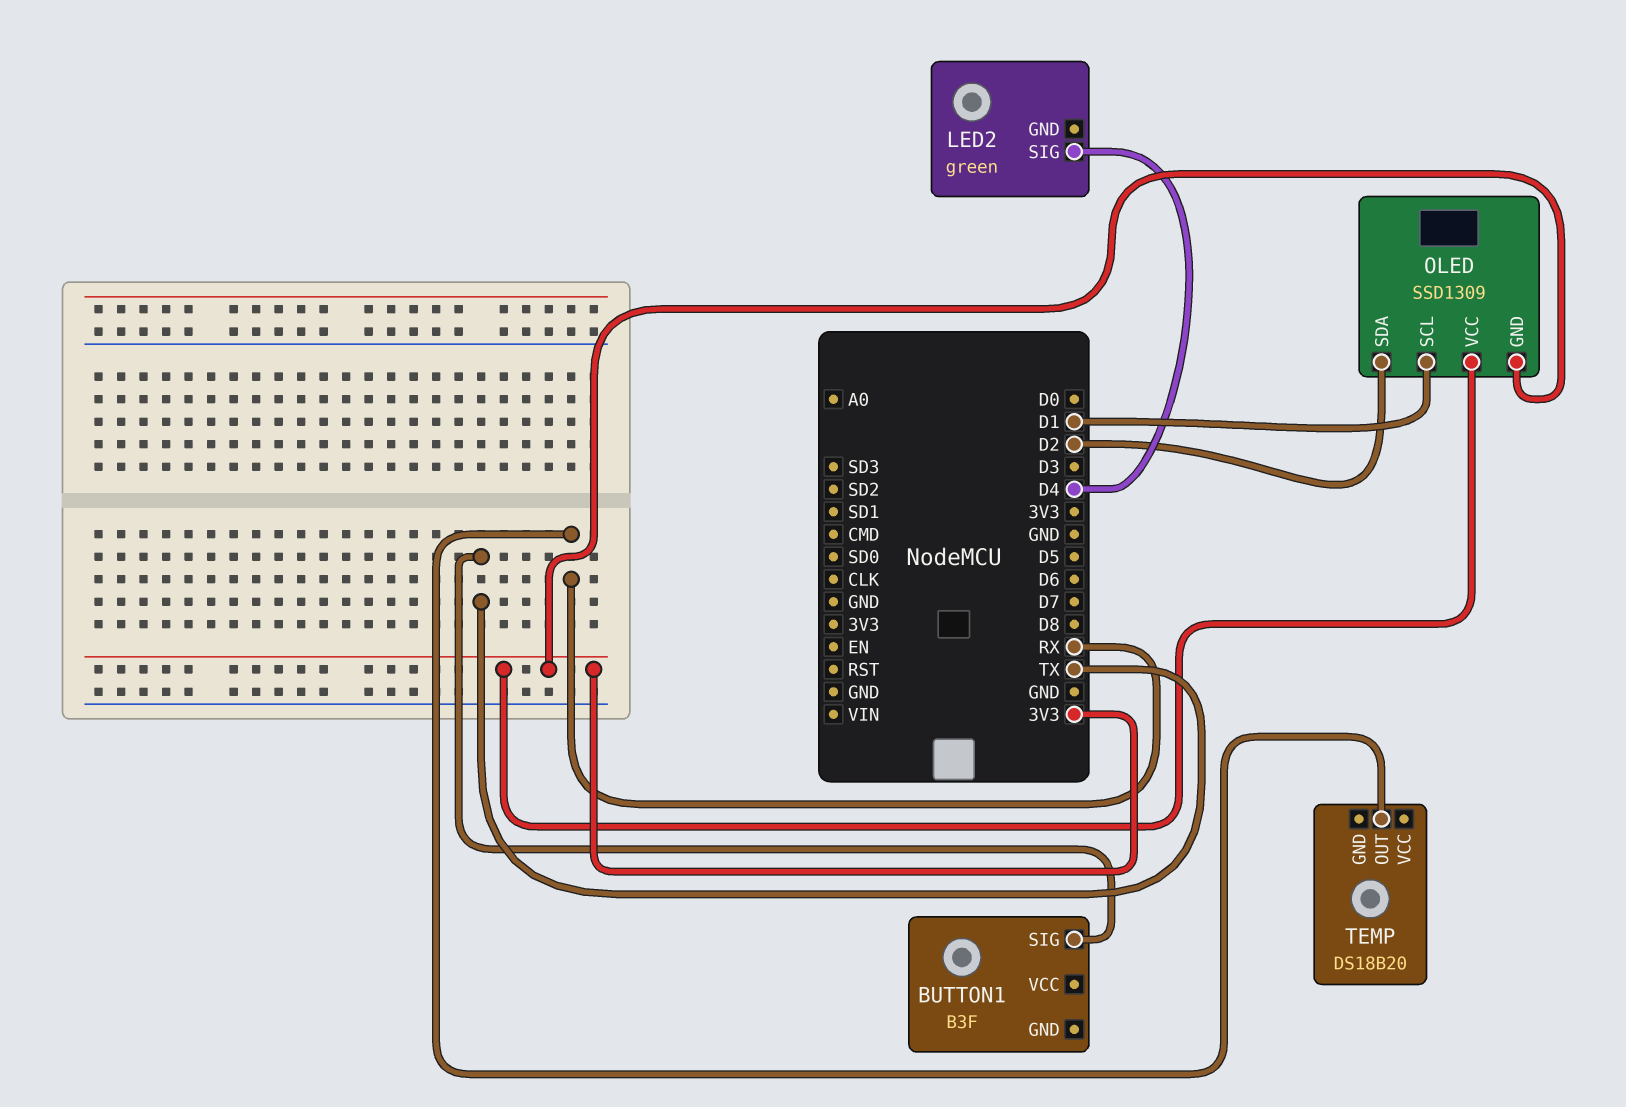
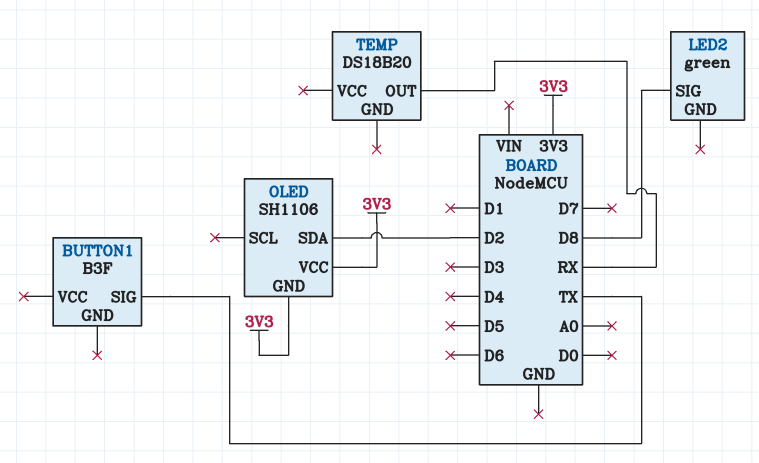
LED2 pin SIG: D4 -> D8
OLED: SSD1309 -> SH1106
OLED pin SCL: D1 -> none

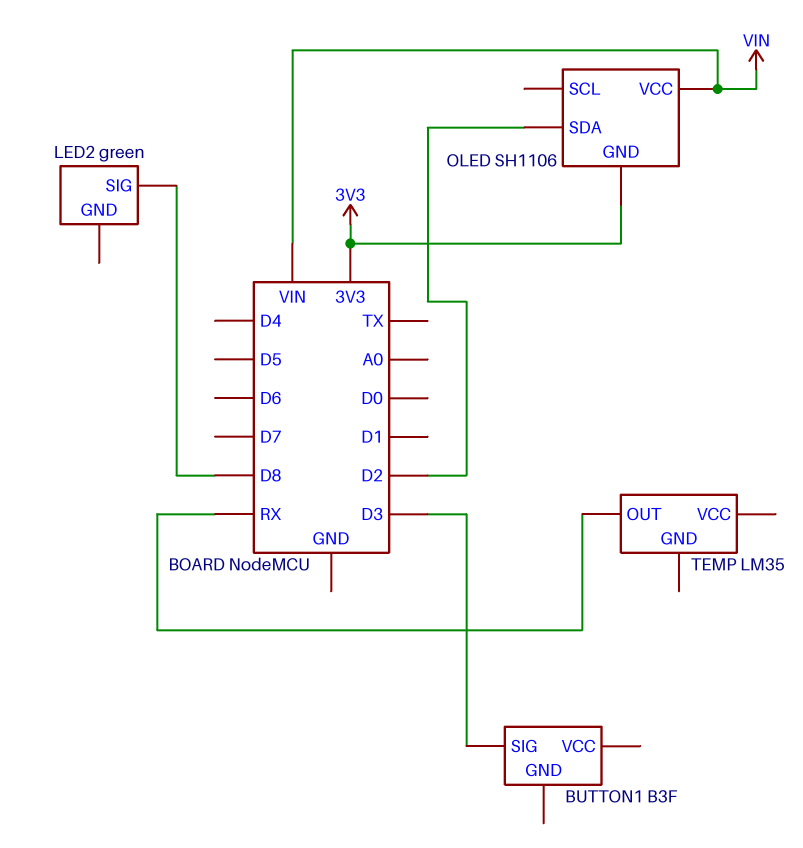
BUTTON1 pin SIG: TX -> D3
OLED pin VCC: 3V3 -> VIN
TEMP: DS18B20 -> LM35

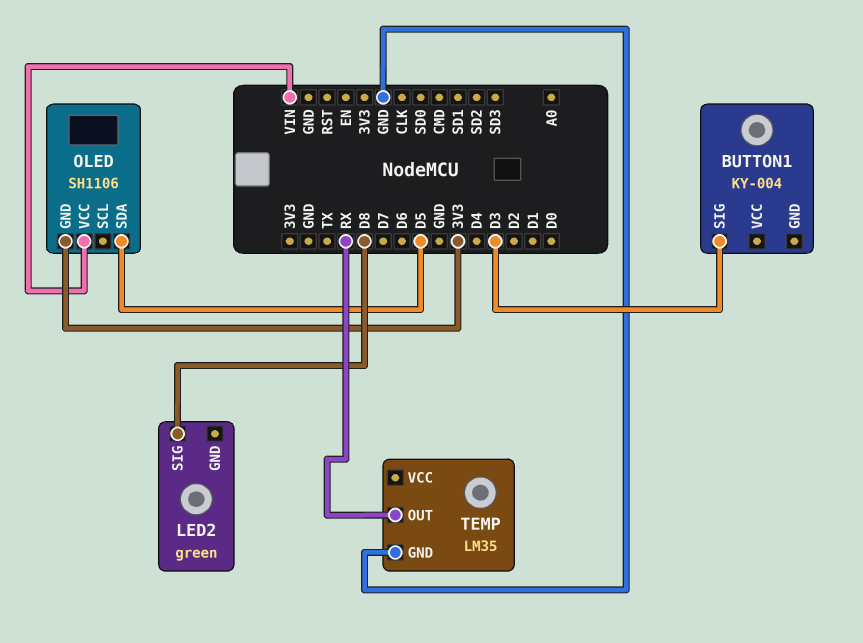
BUTTON1: B3F -> KY-004
OLED pin SDA: D2 -> D5
TEMP pin GND: none -> GND

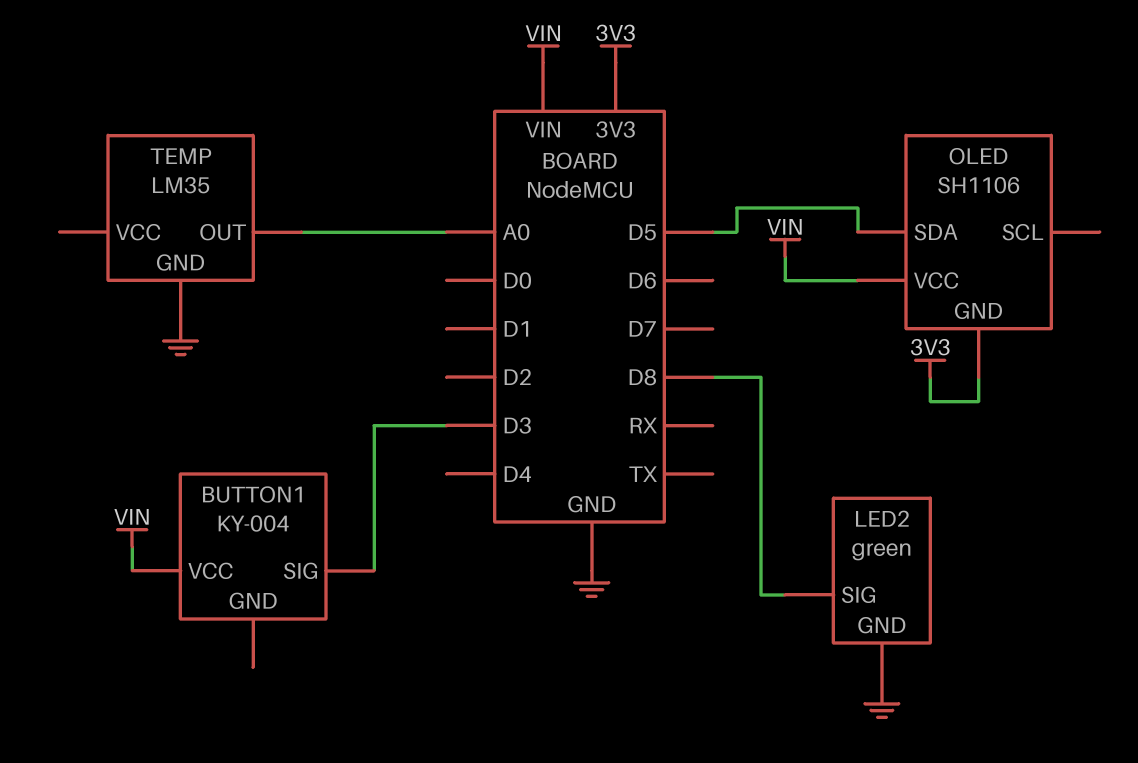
BUTTON1 pin VCC: none -> VIN
LED2 pin GND: none -> GND
TEMP pin OUT: RX -> A0

